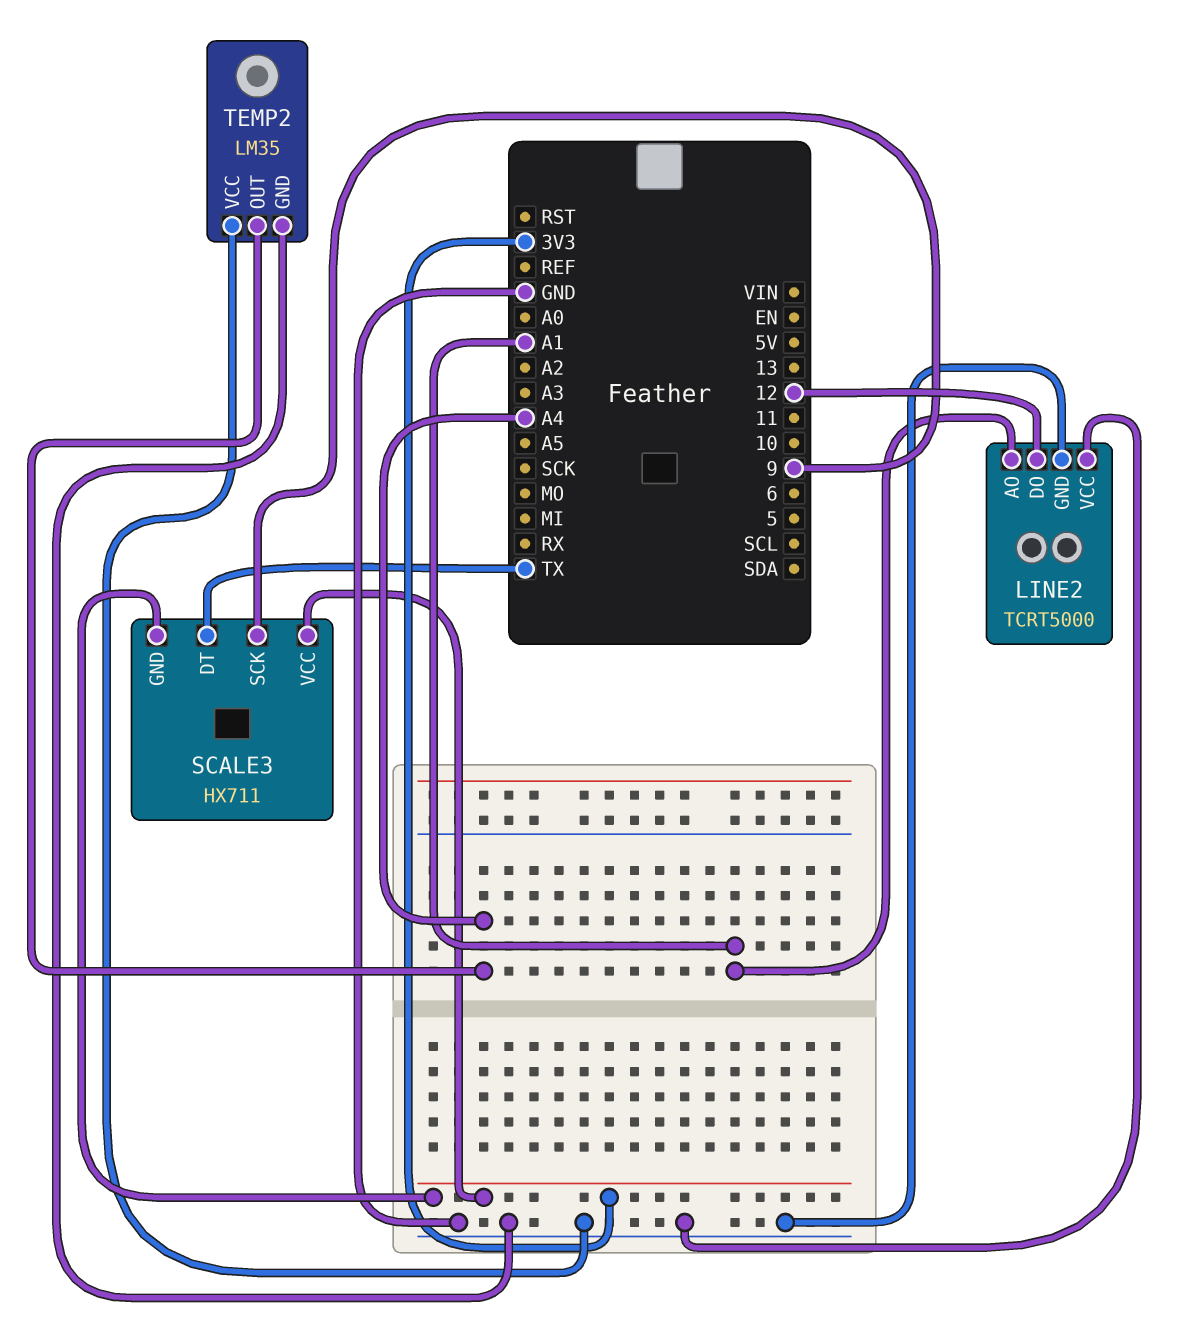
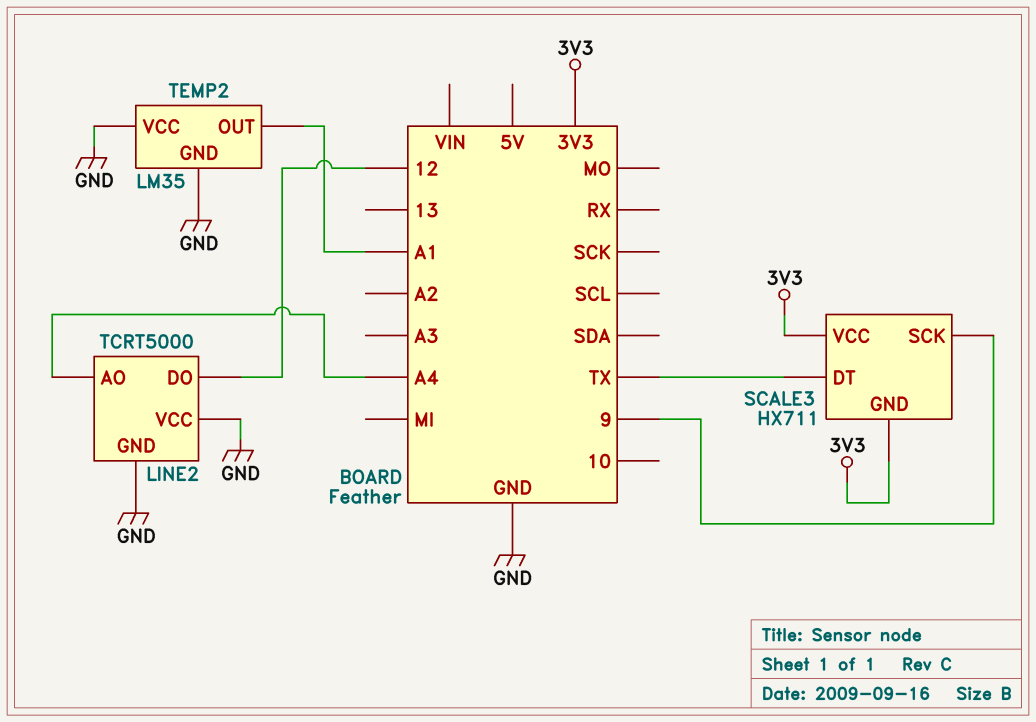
LINE2 pin AO: A1 -> A4
TEMP2 pin OUT: A4 -> A1

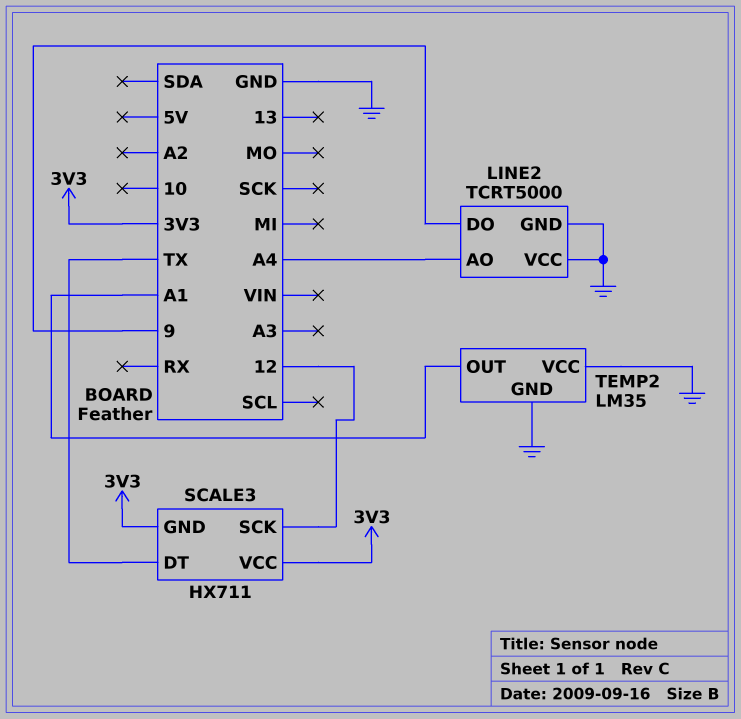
LINE2 pin DO: 12 -> 9
SCALE3 pin SCK: 9 -> 12

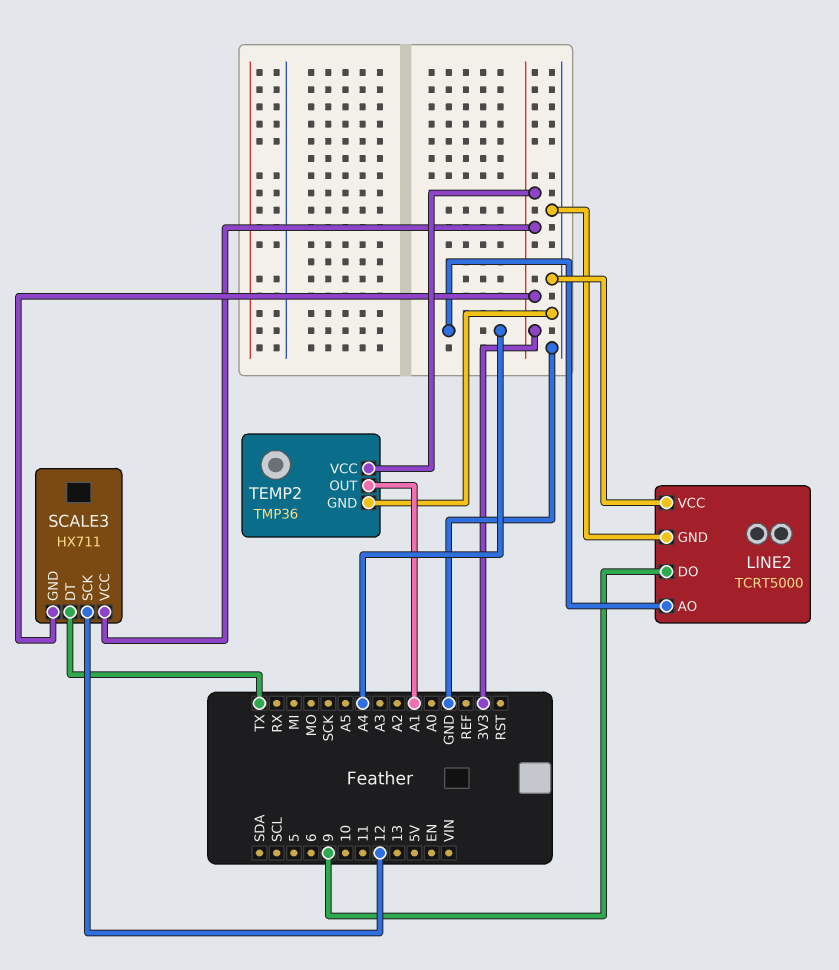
TEMP2: LM35 -> TMP36
TEMP2 pin VCC: GND -> 3V3

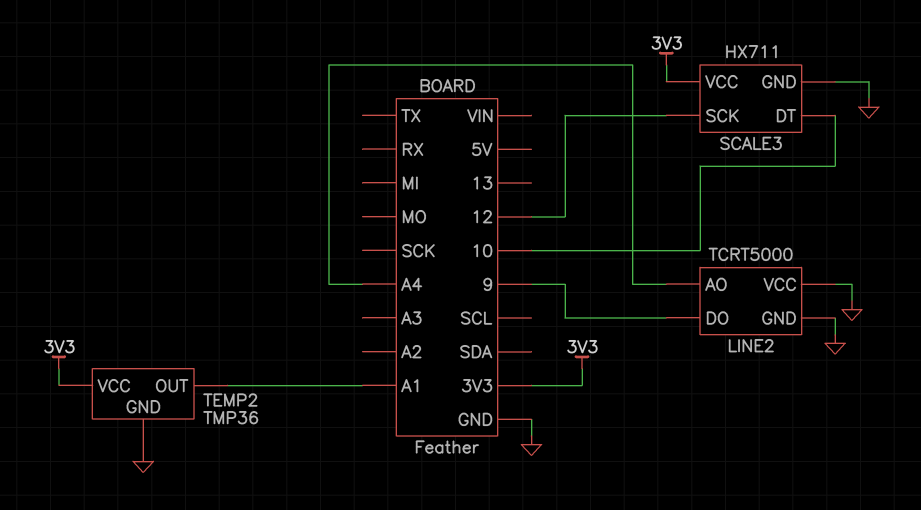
SCALE3 pin DT: TX -> 10
SCALE3 pin GND: 3V3 -> GND

